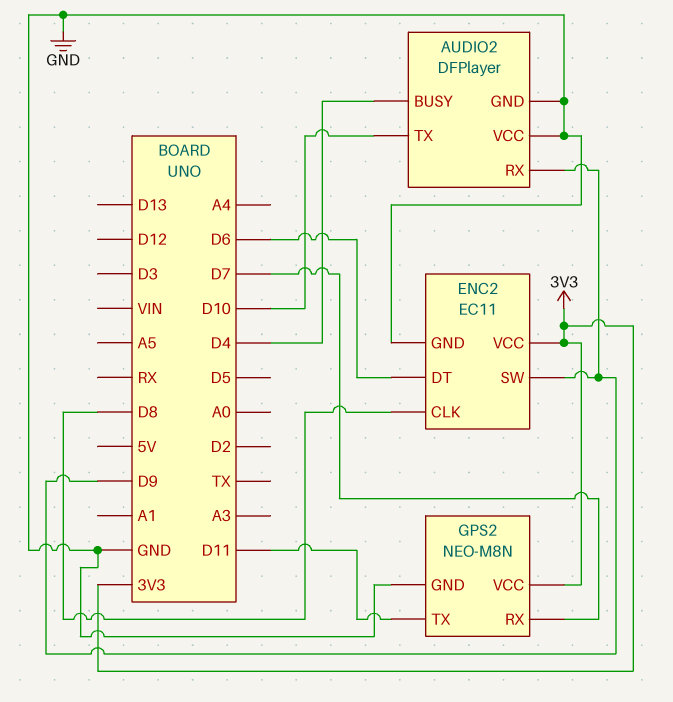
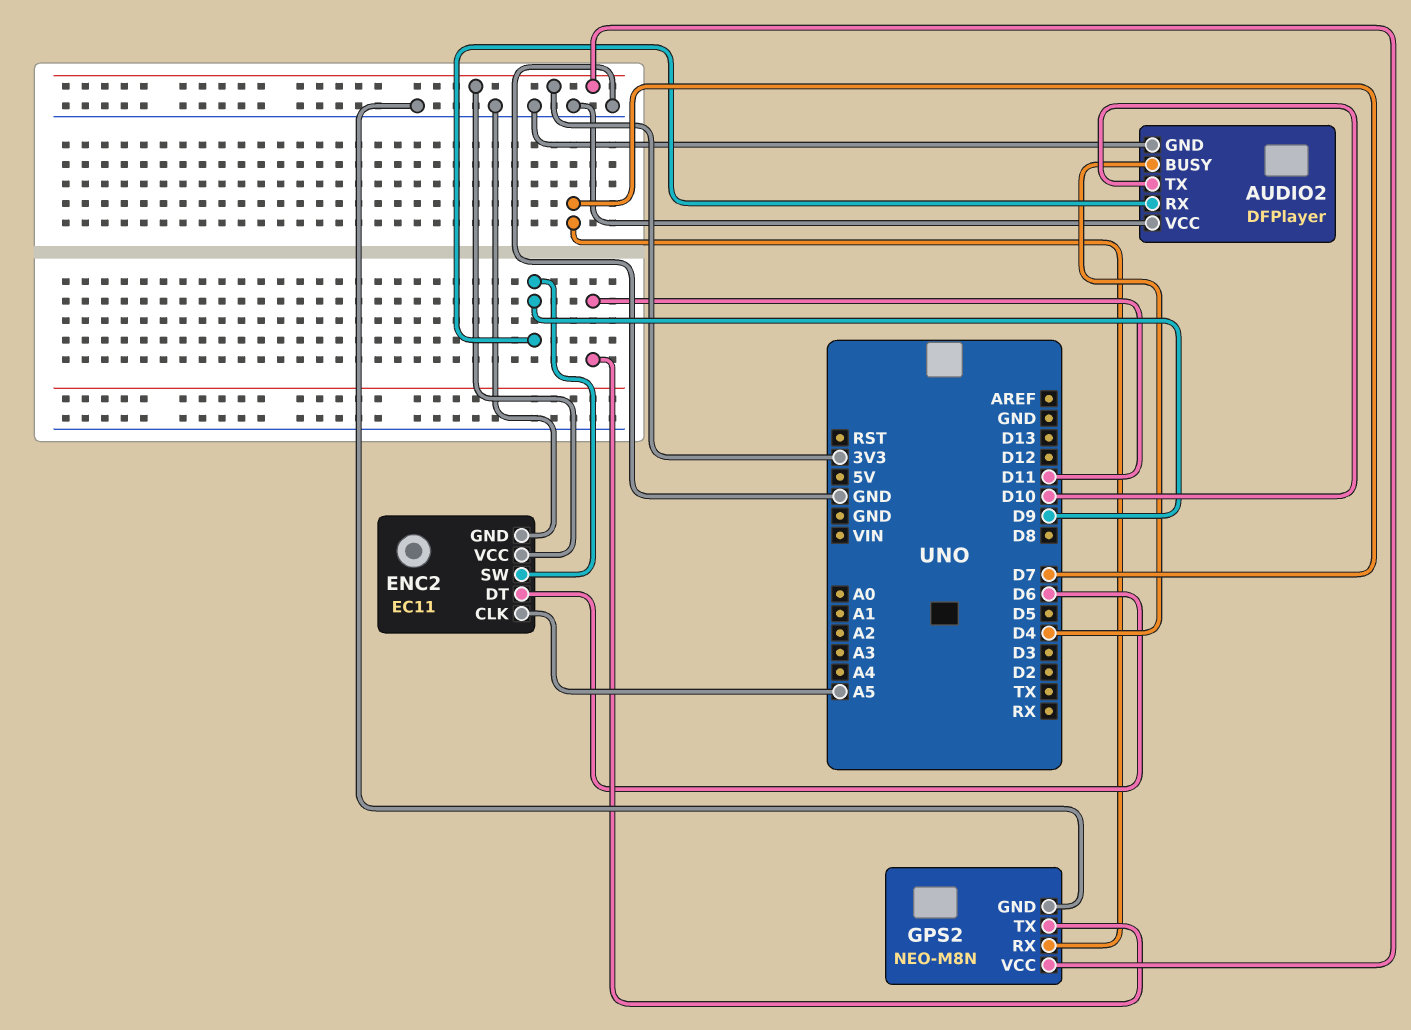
ENC2 pin CLK: D8 -> A5

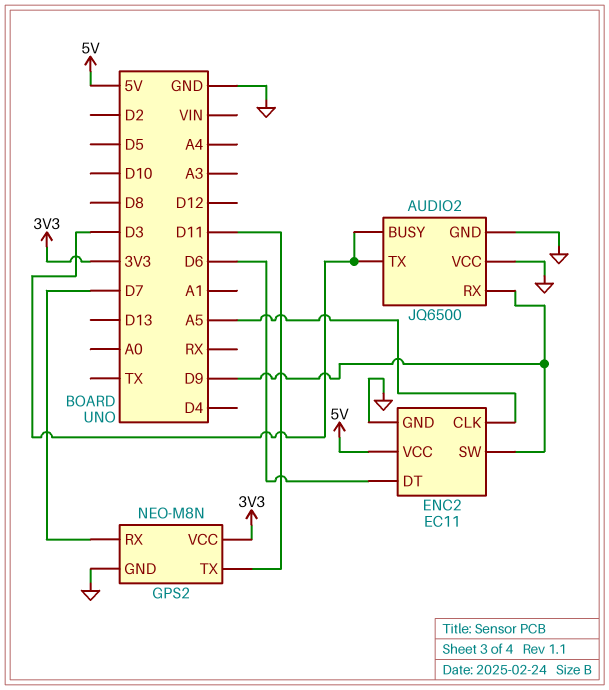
AUDIO2: DFPlayer -> JQ6500
AUDIO2 pin BUSY: D4 -> D3
AUDIO2 pin TX: D10 -> D3
ENC2 pin VCC: 3V3 -> 5V

